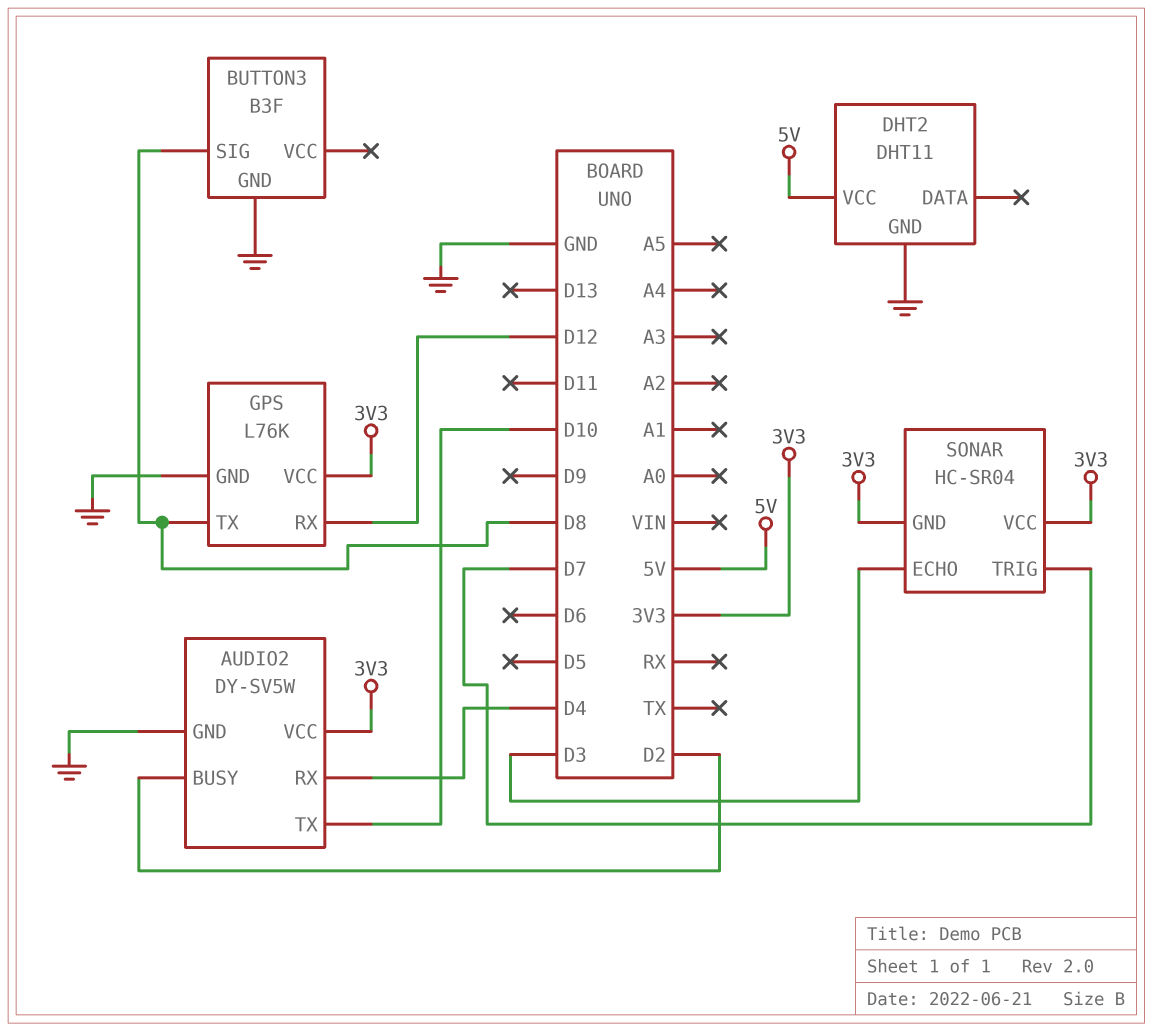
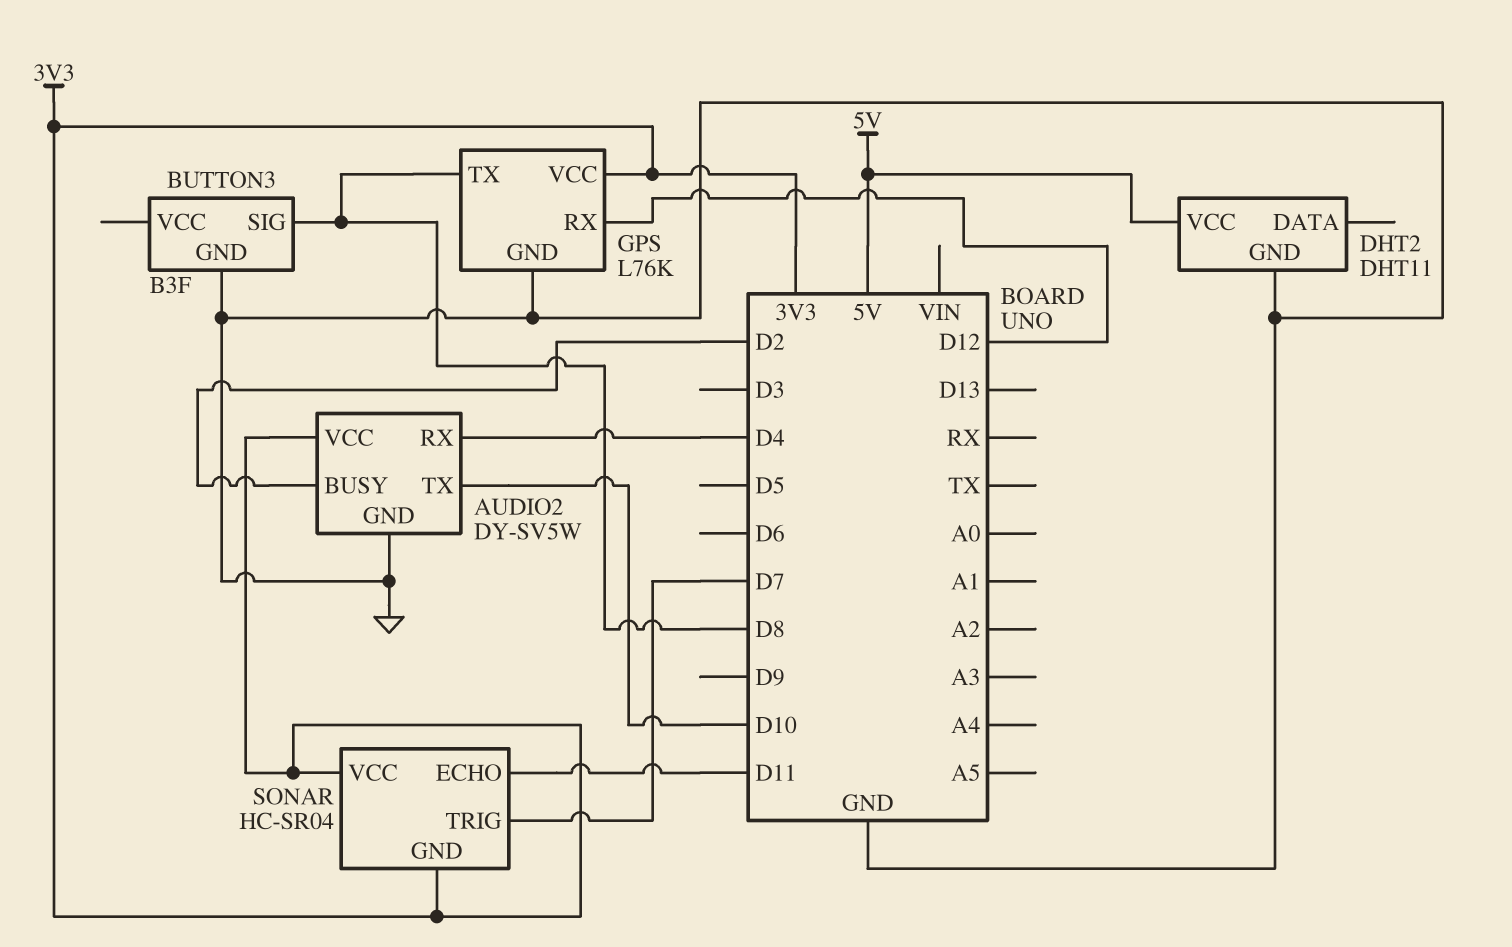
SONAR pin ECHO: D3 -> D11

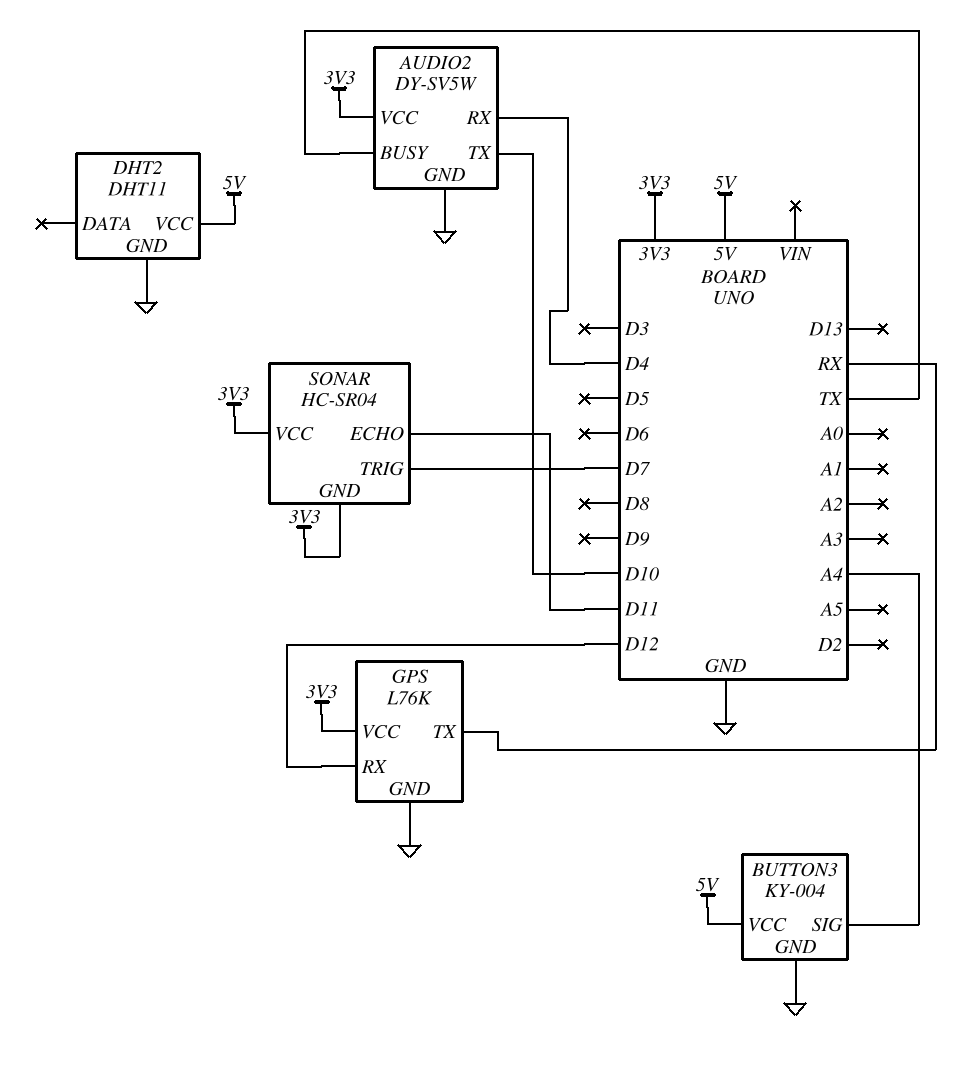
AUDIO2 pin BUSY: D2 -> TX
BUTTON3: B3F -> KY-004
BUTTON3 pin SIG: D8 -> A4
BUTTON3 pin VCC: none -> 5V
GPS pin TX: D8 -> RX

